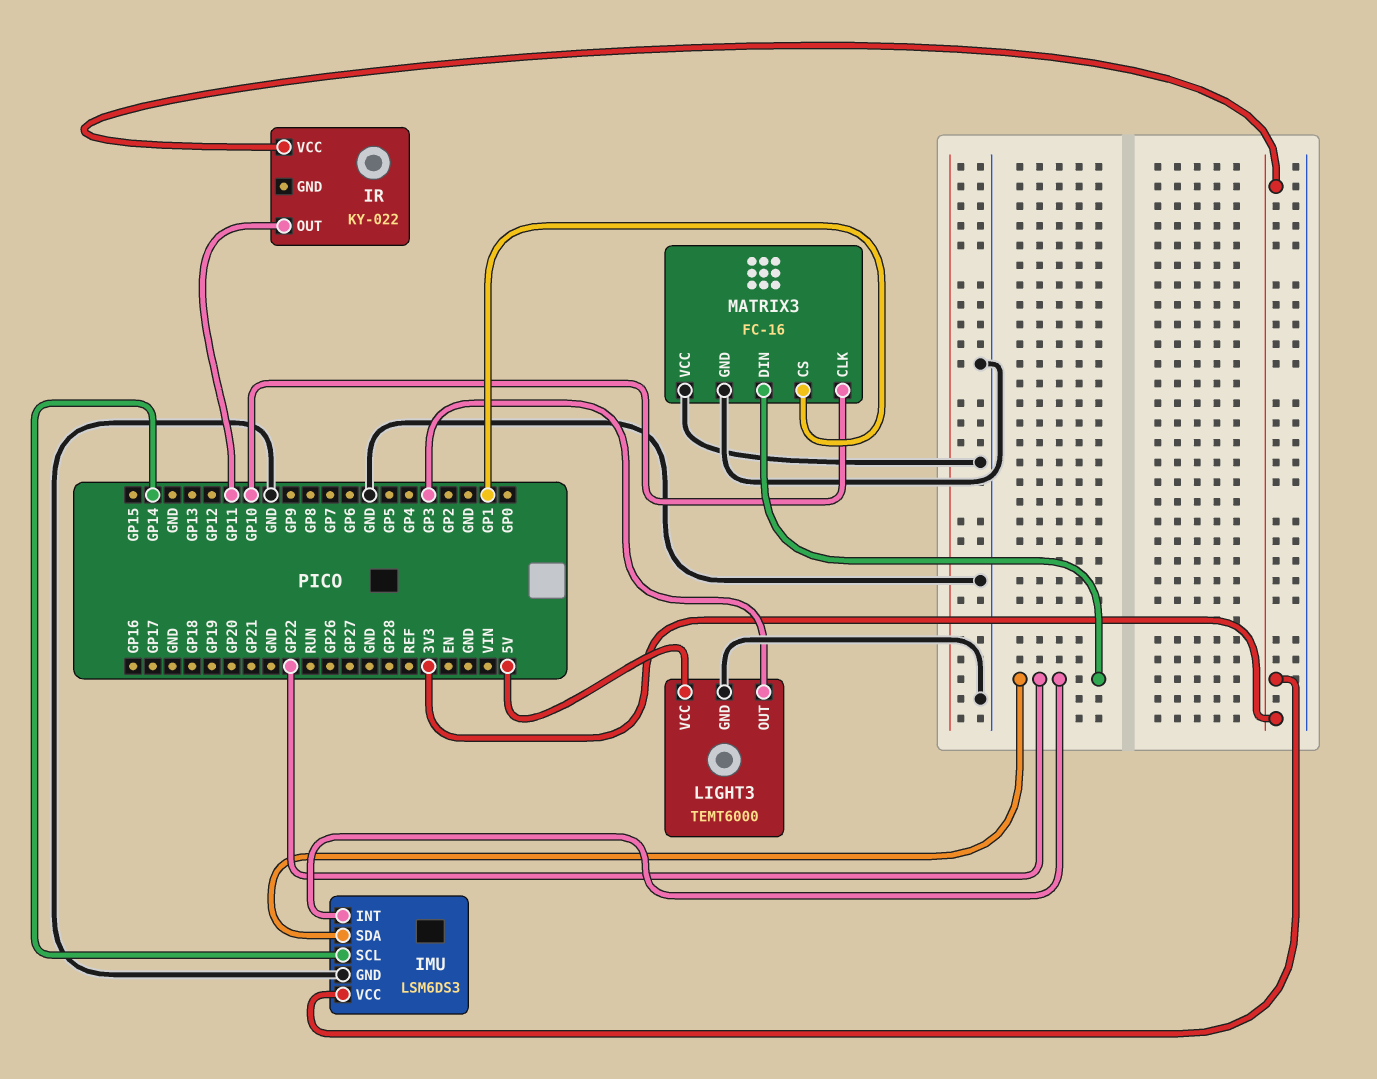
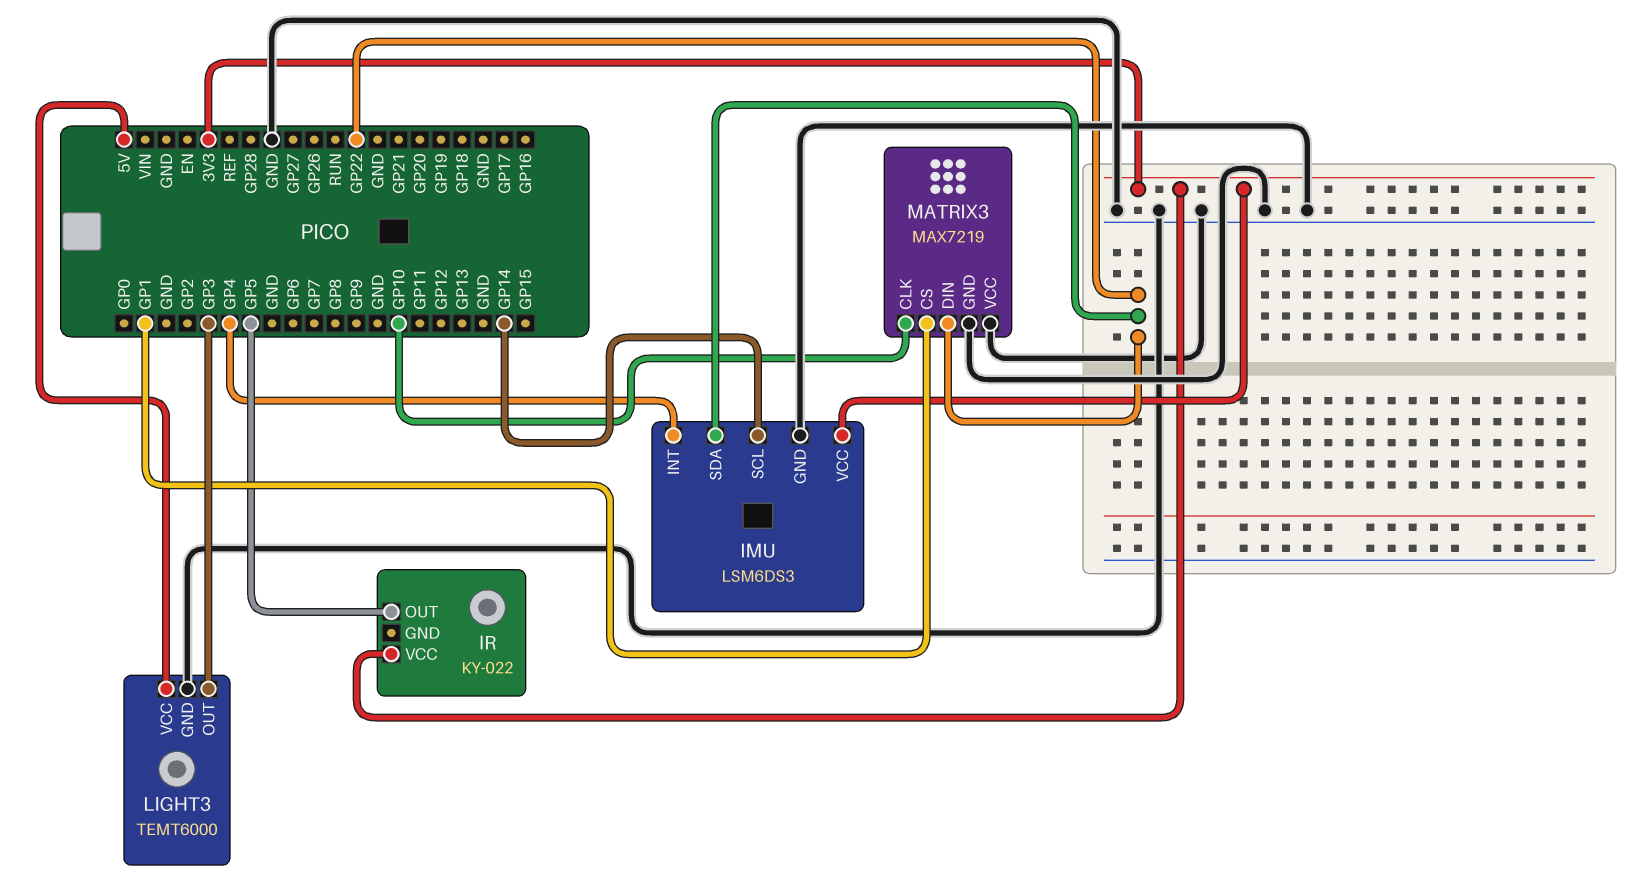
IMU pin INT: GP22 -> GP4
IR pin OUT: GP11 -> GP5
MATRIX3: FC-16 -> MAX7219

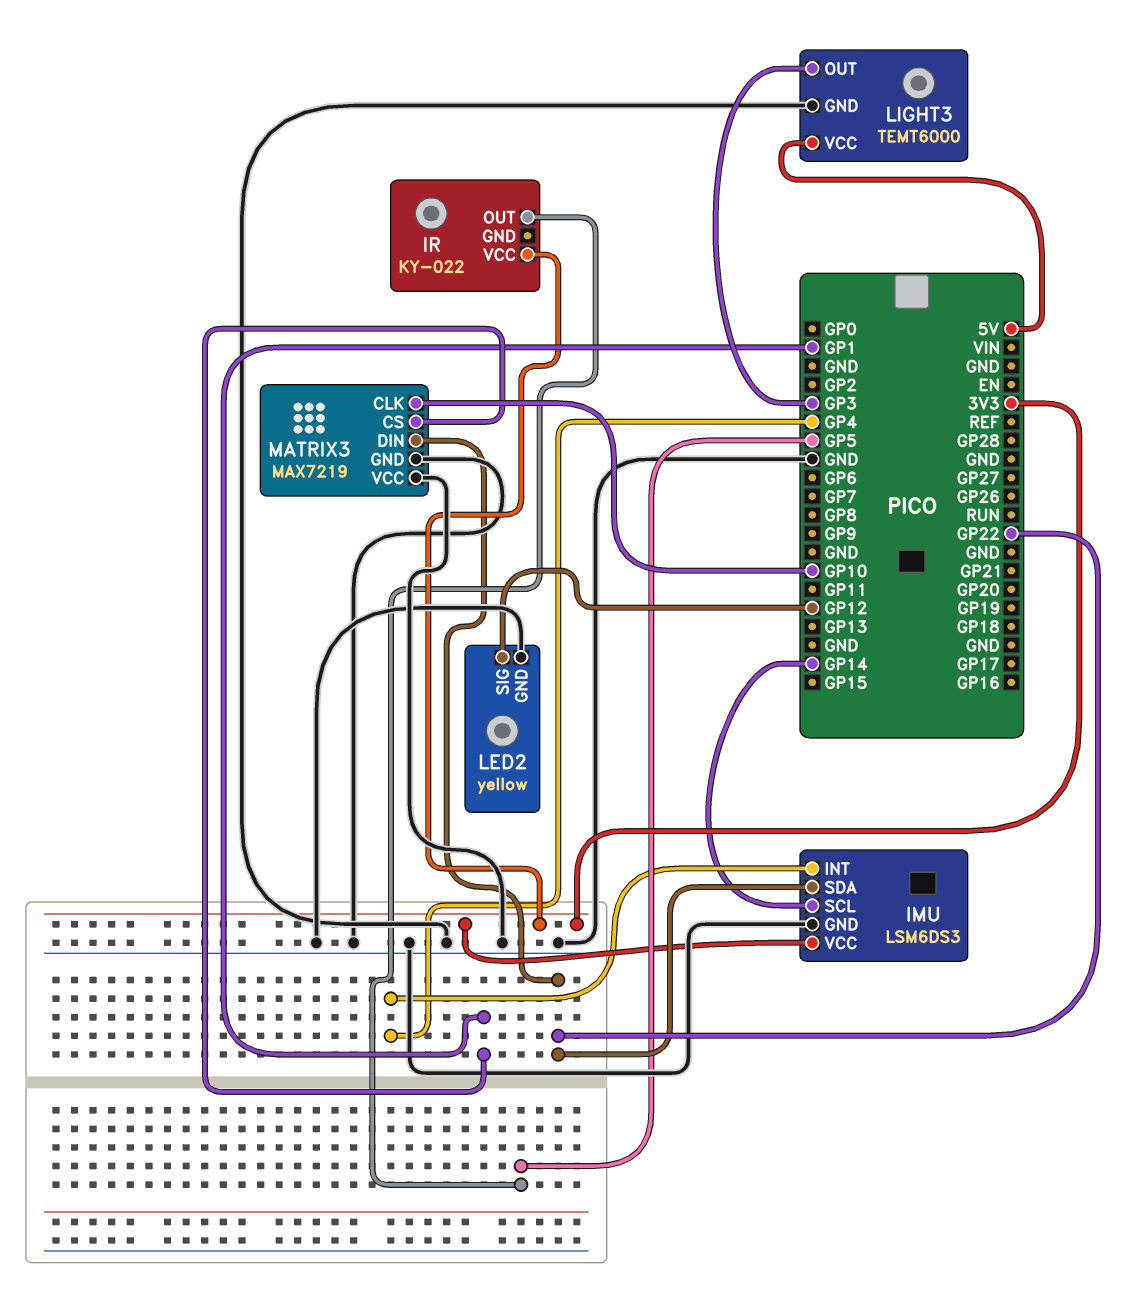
LED2: none -> yellow
LED2 pin GND: none -> GND
LED2 pin SIG: none -> GP12

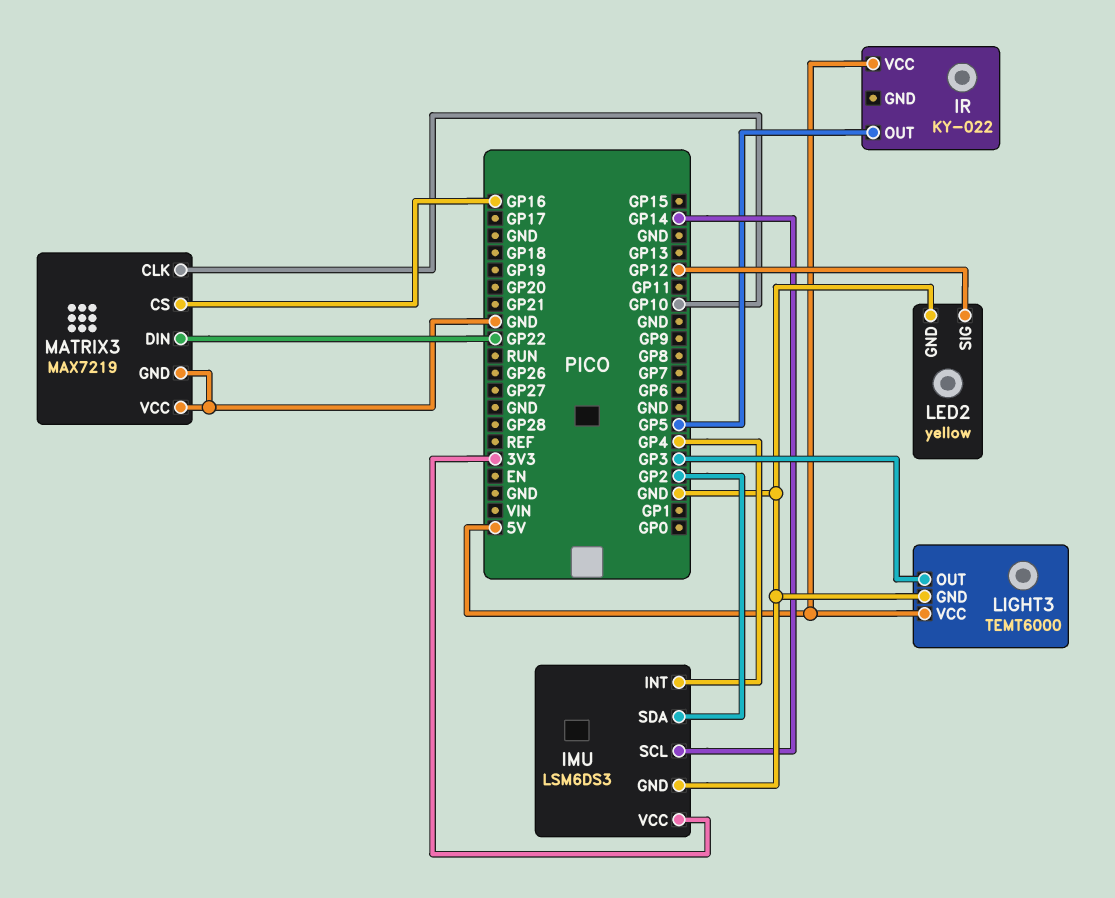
IMU pin SDA: GP22 -> GP2
IR pin VCC: 3V3 -> 5V
MATRIX3 pin CS: GP1 -> GP16

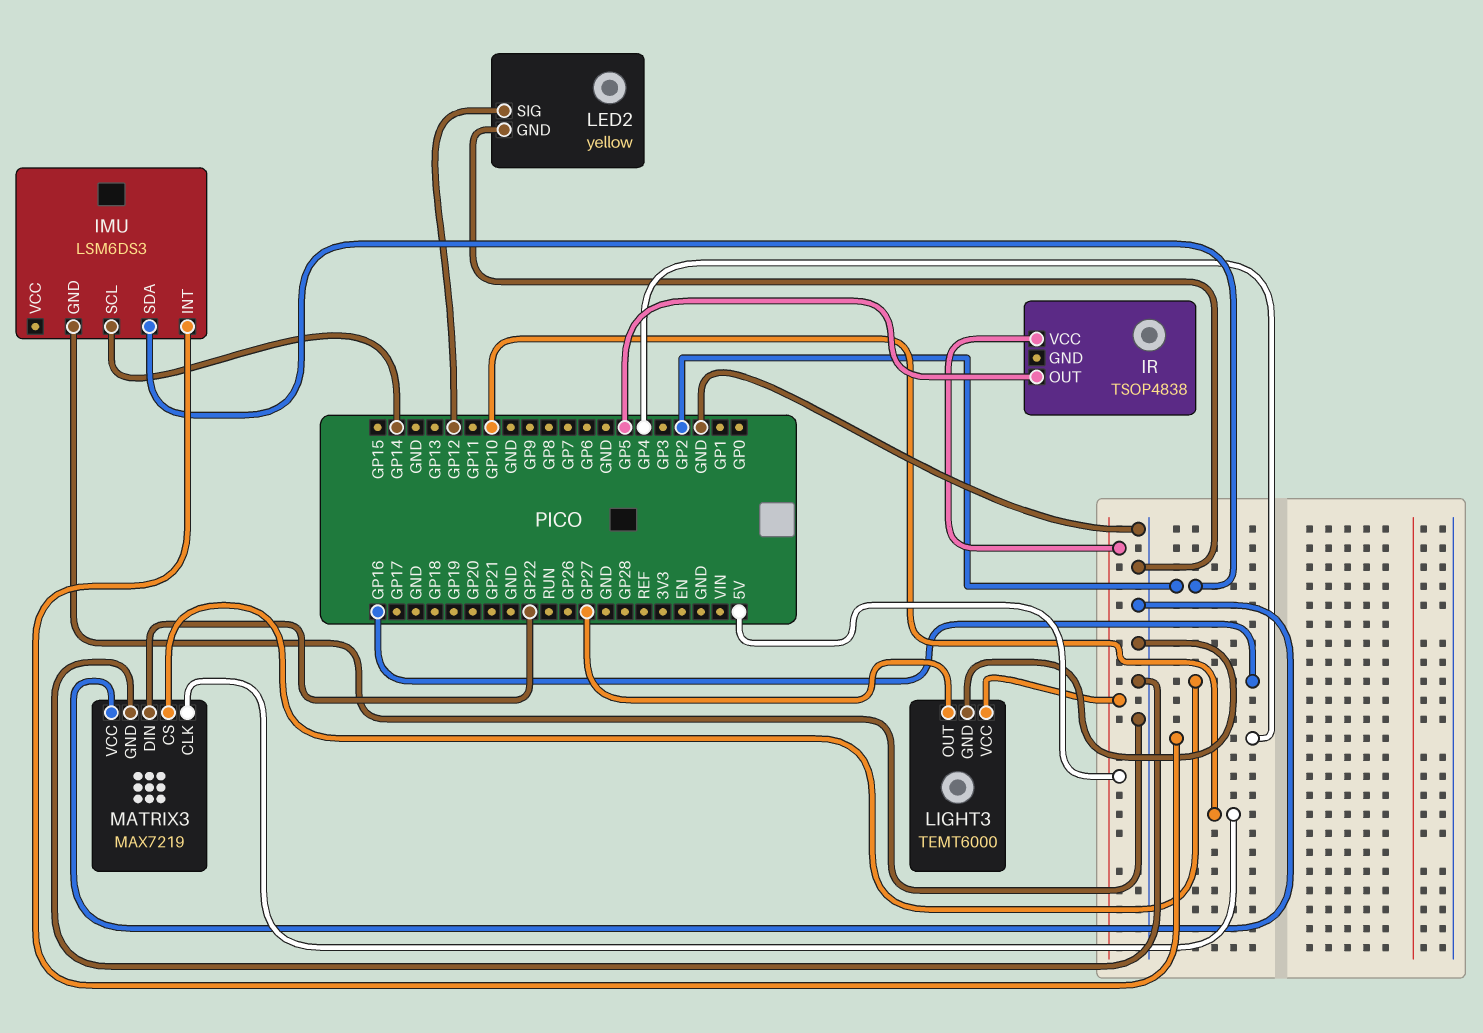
IMU pin VCC: 3V3 -> none
IR: KY-022 -> TSOP4838
LIGHT3 pin OUT: GP3 -> GP27

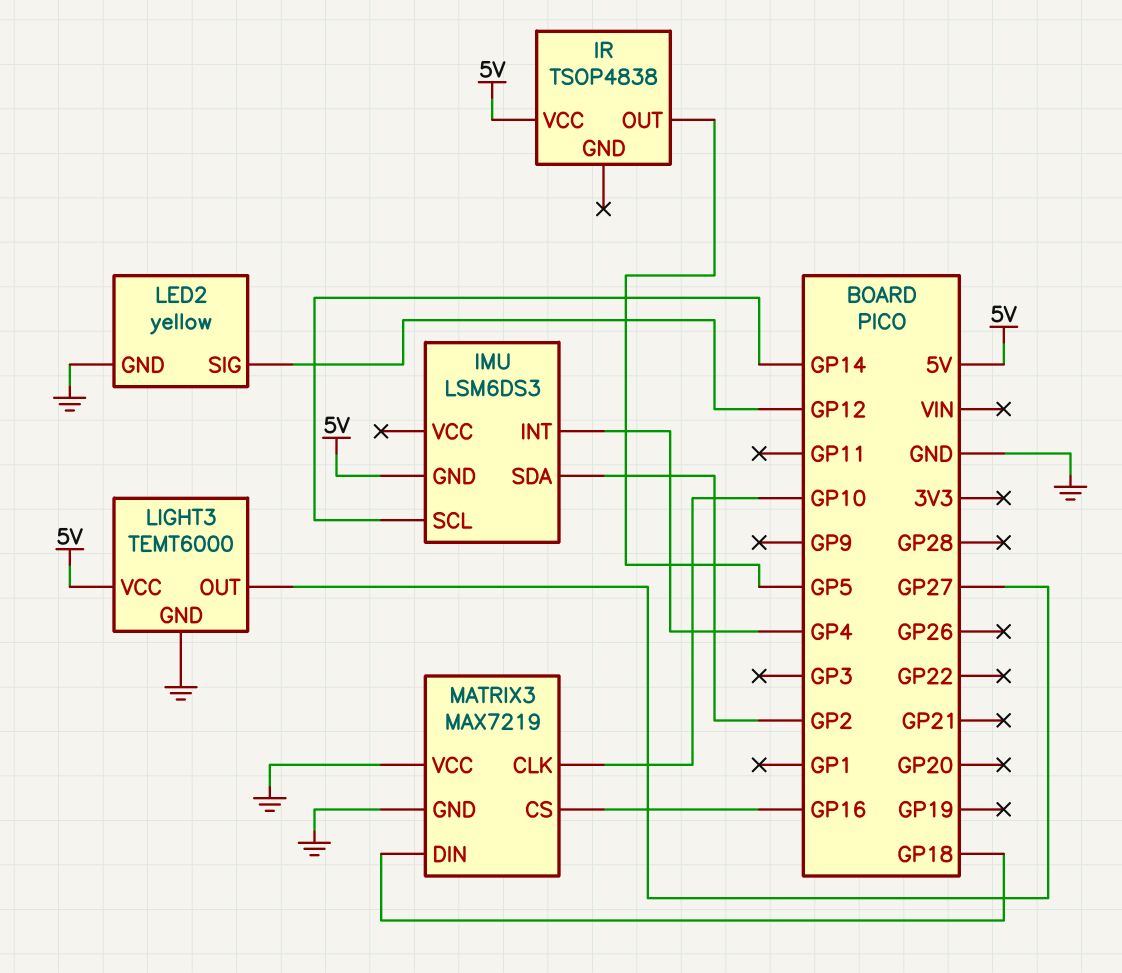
IMU pin GND: GND -> 5V
MATRIX3 pin DIN: GP22 -> GP18

